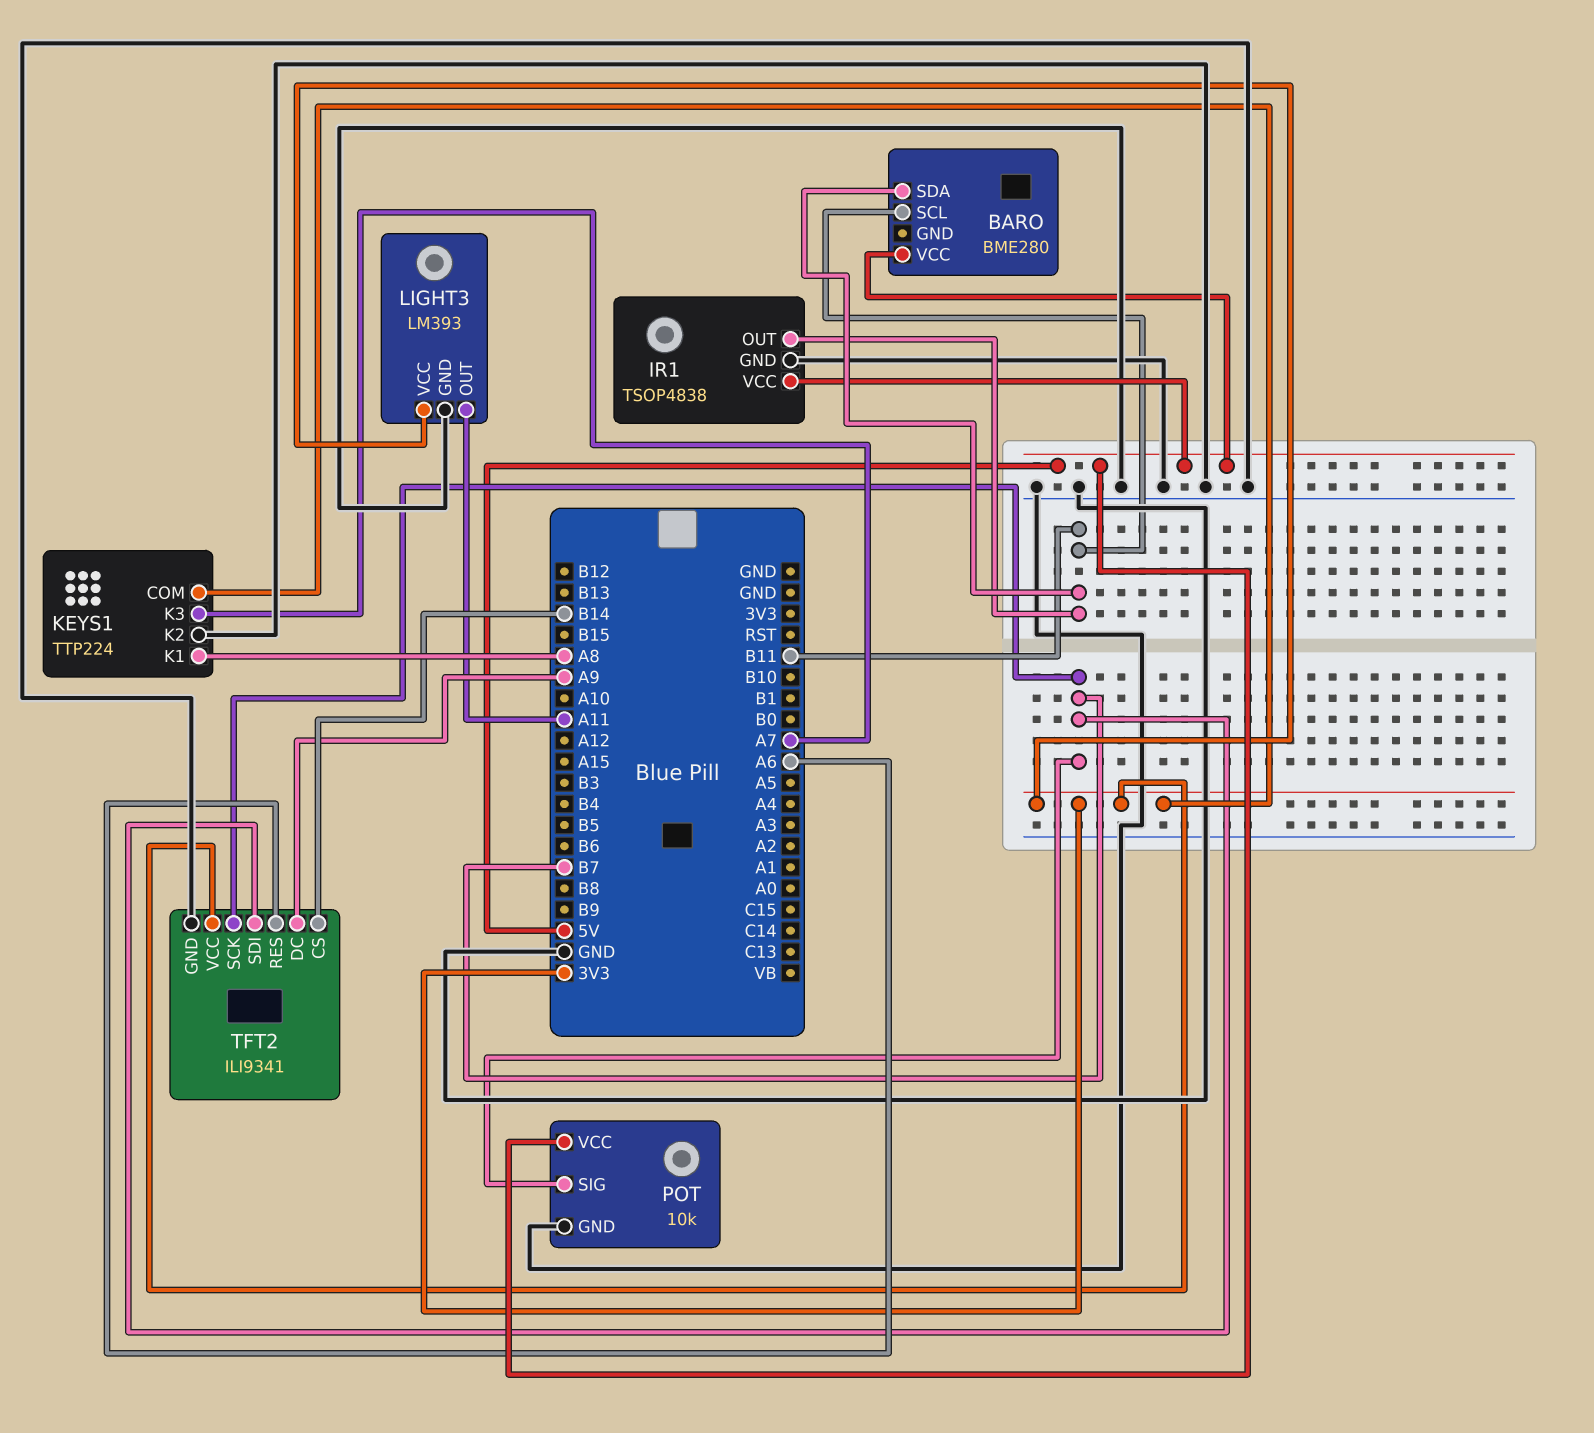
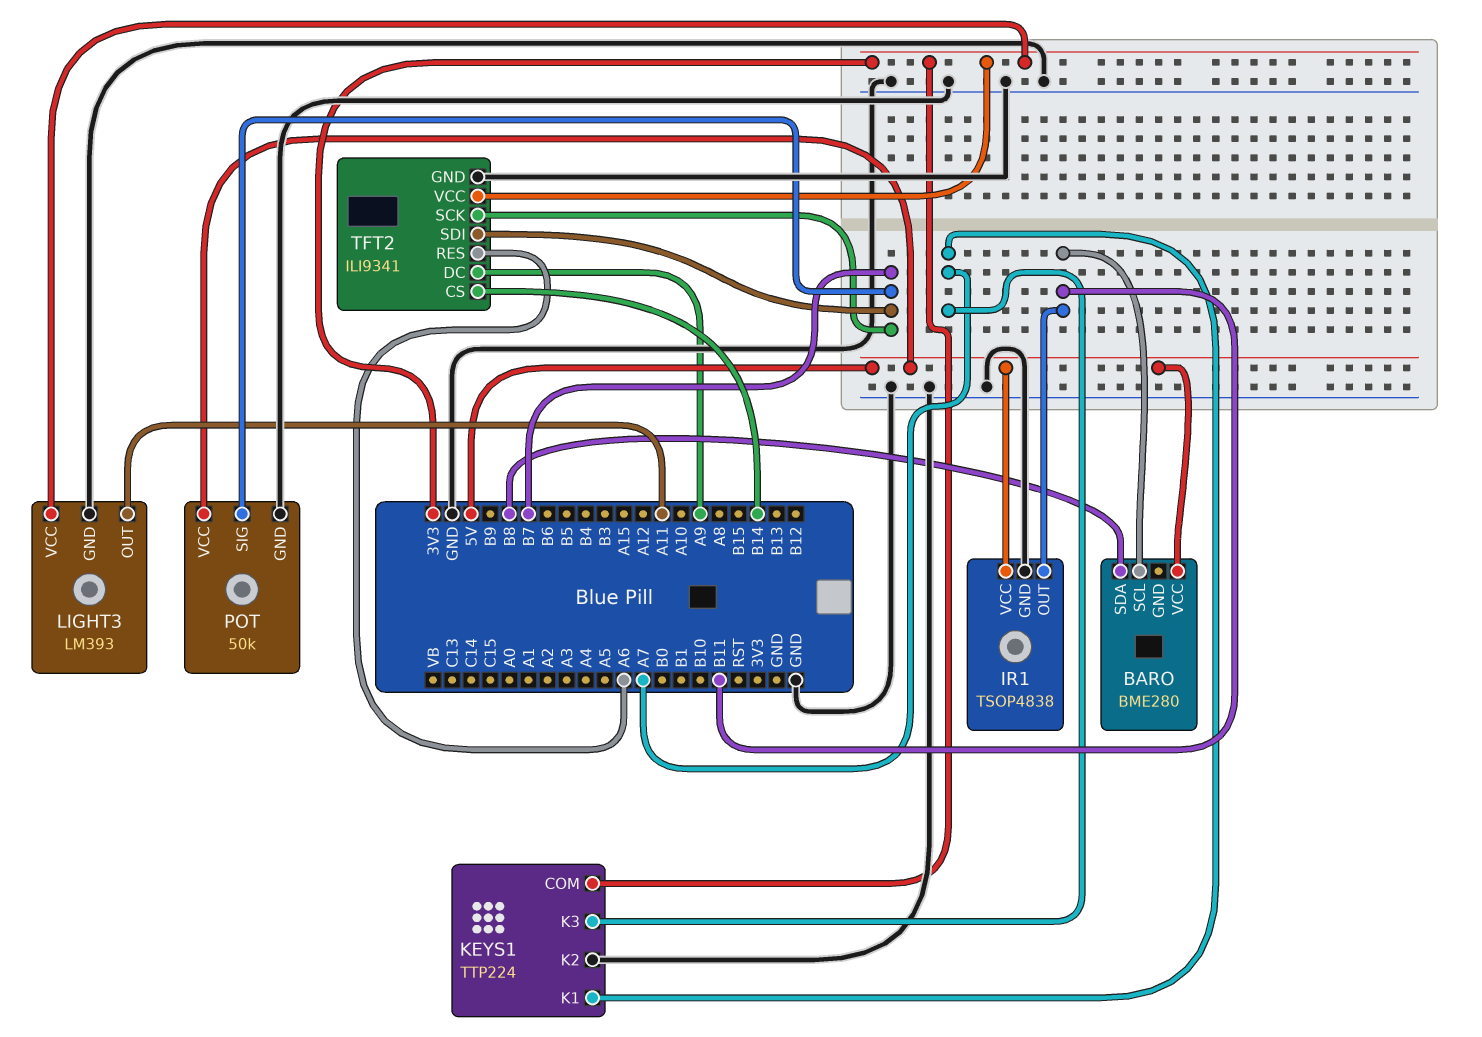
BARO pin SDA: B11 -> B8
KEYS1 pin K1: A8 -> A7
POT: 10k -> 50k

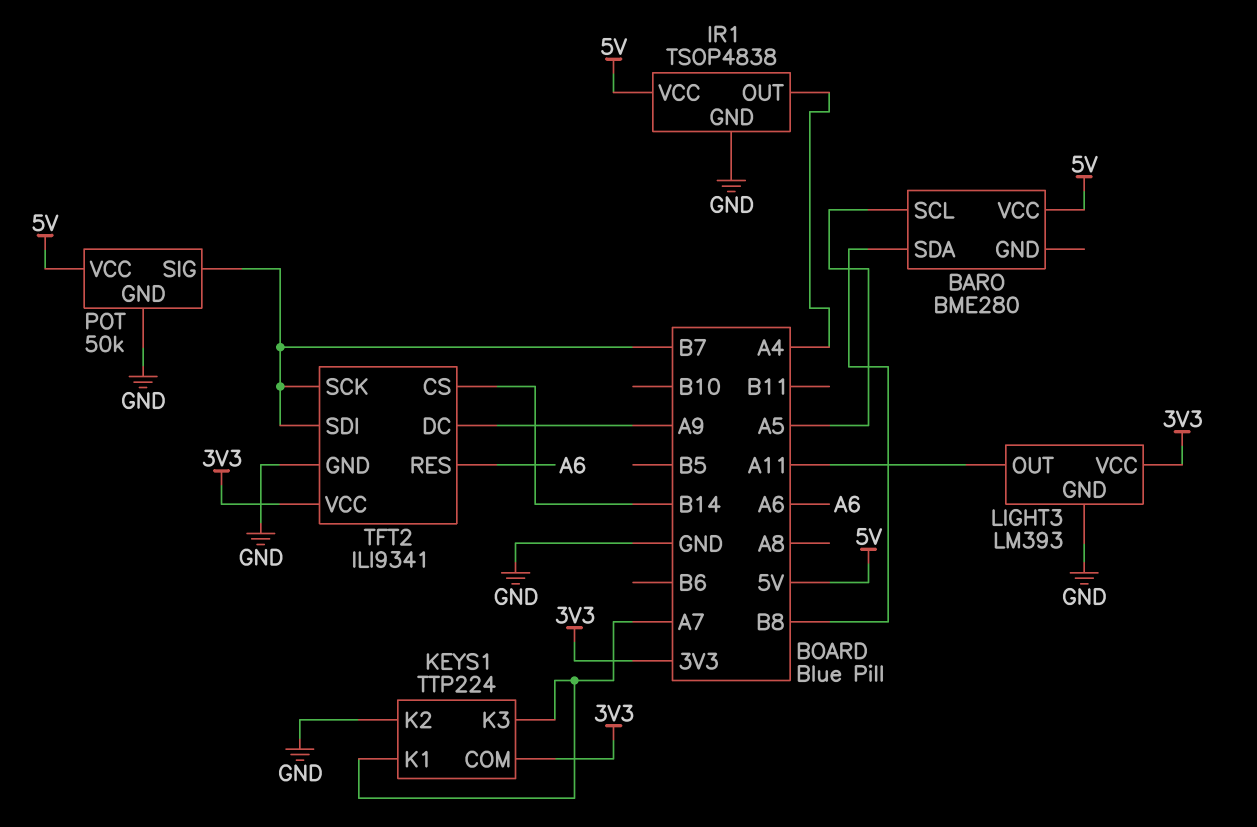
BARO pin SCL: B11 -> A5
IR1 pin OUT: B11 -> A4

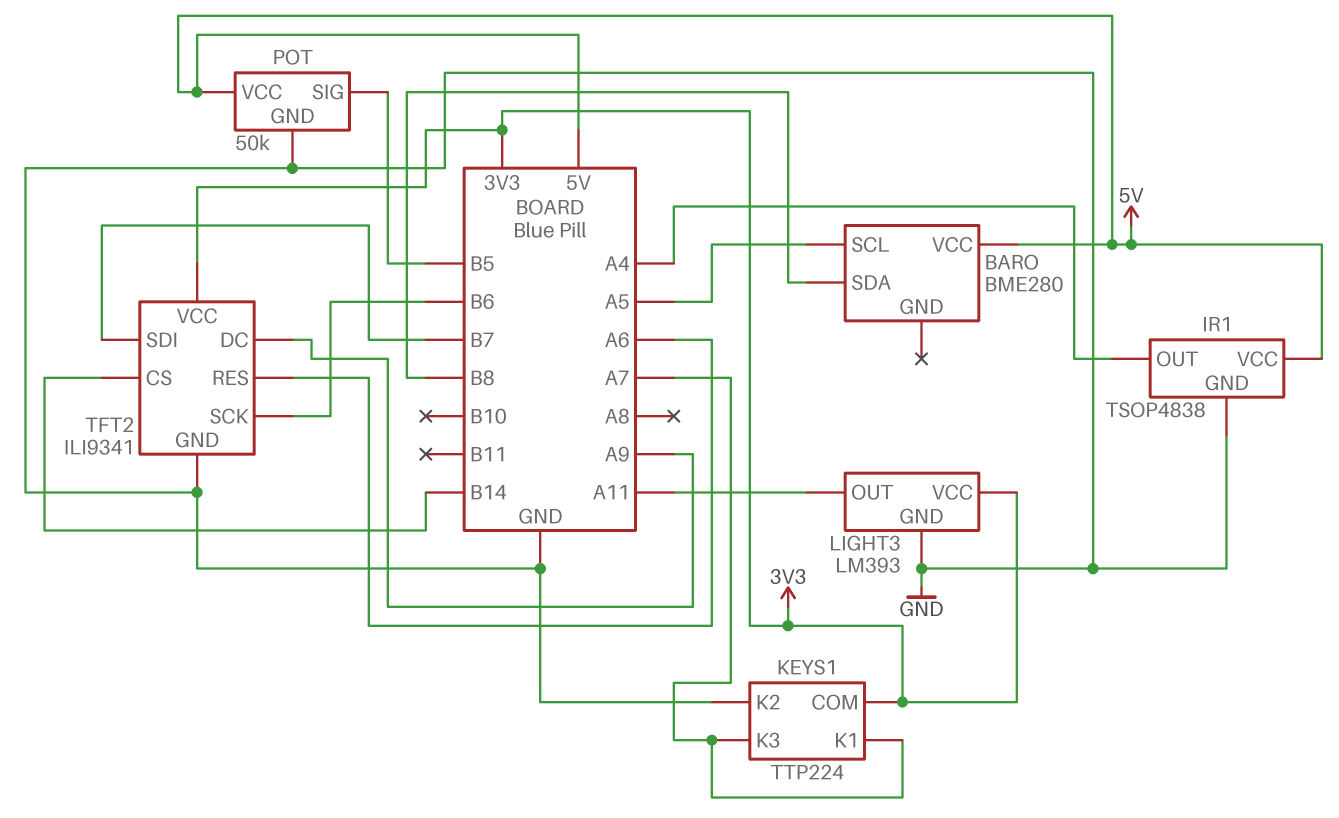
POT pin SIG: B7 -> B5
TFT2 pin SCK: B7 -> B6

